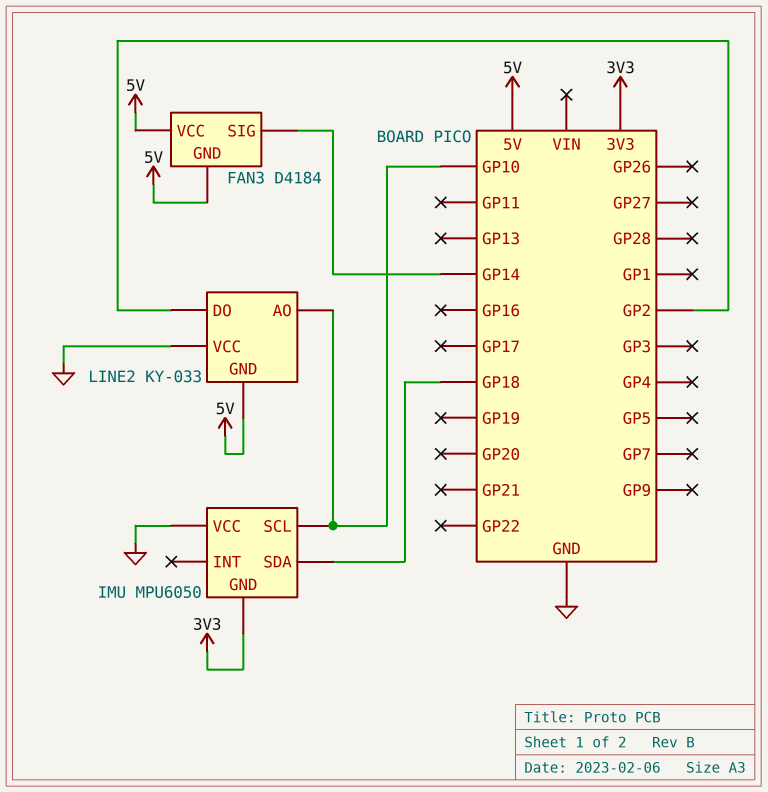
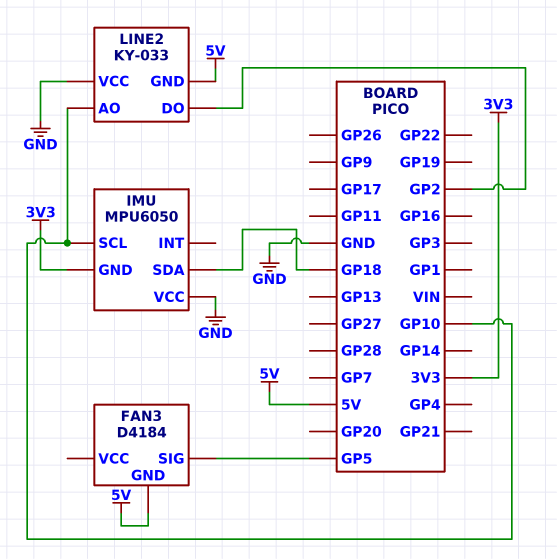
FAN3 pin SIG: GP14 -> GP5
FAN3 pin VCC: 5V -> none

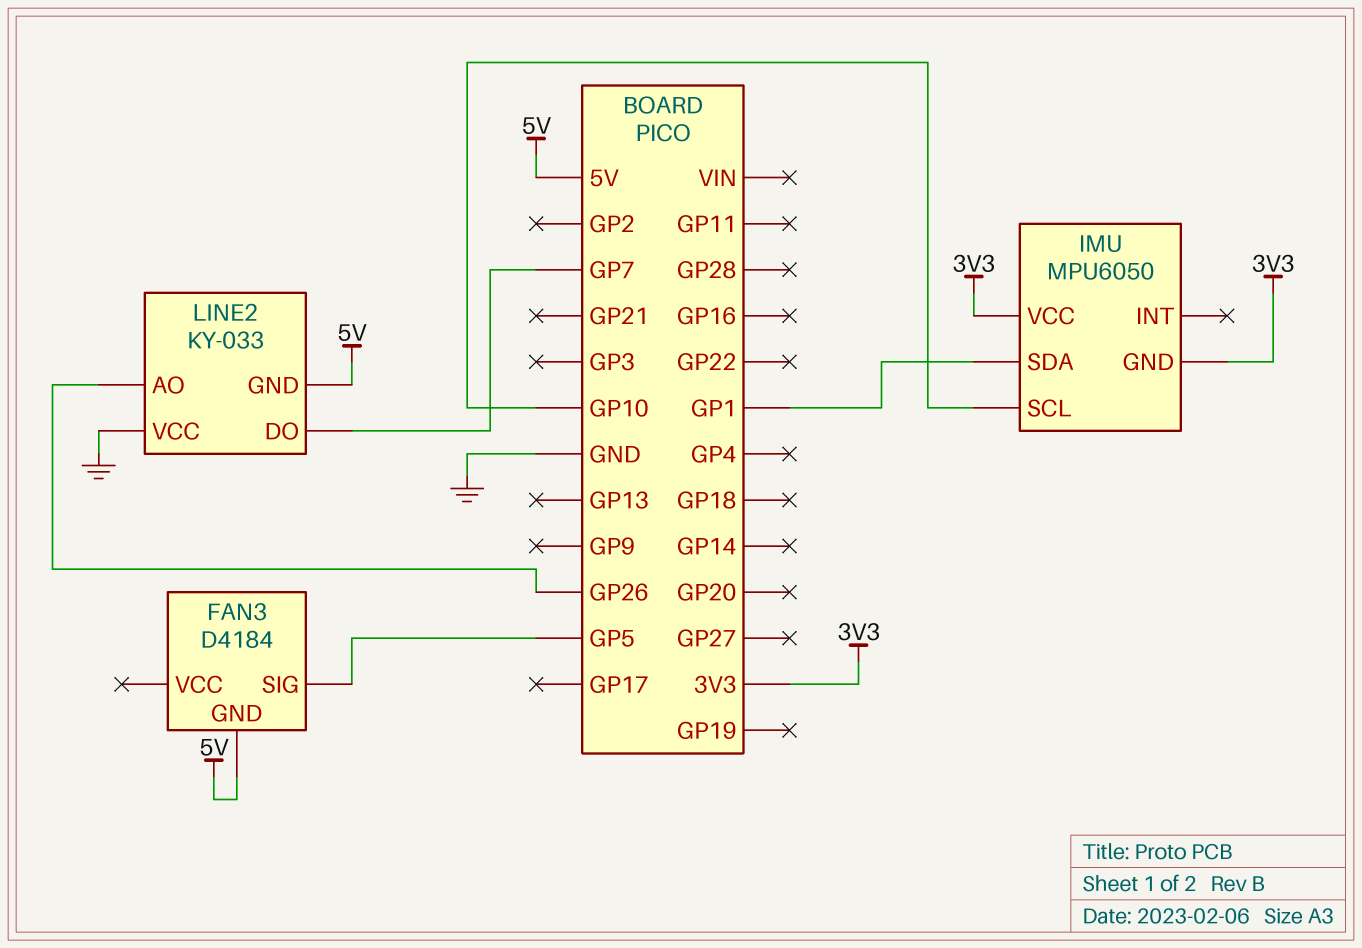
IMU pin SDA: GP18 -> GP1
IMU pin VCC: GND -> 3V3
LINE2 pin AO: GP10 -> GP26
LINE2 pin DO: GP2 -> GP7

